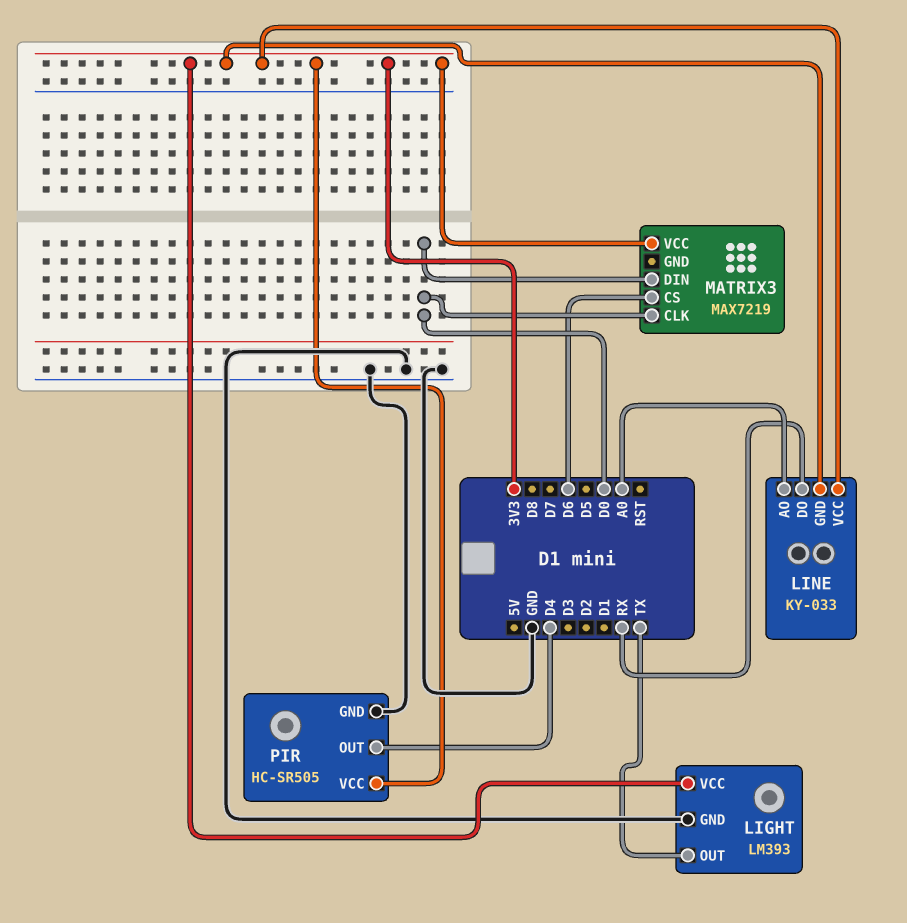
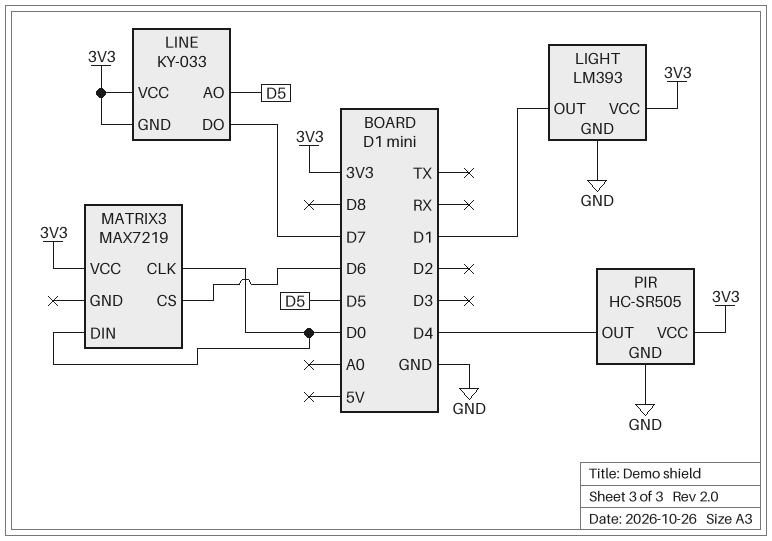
LIGHT pin OUT: TX -> D1
LINE pin AO: A0 -> D5
LINE pin DO: RX -> D7

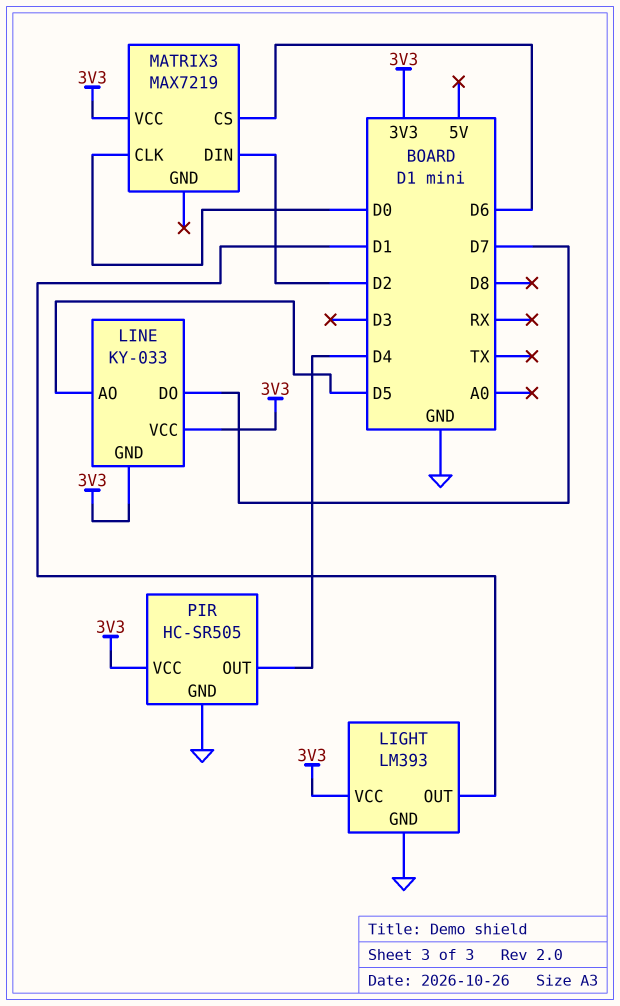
MATRIX3 pin DIN: D0 -> D2

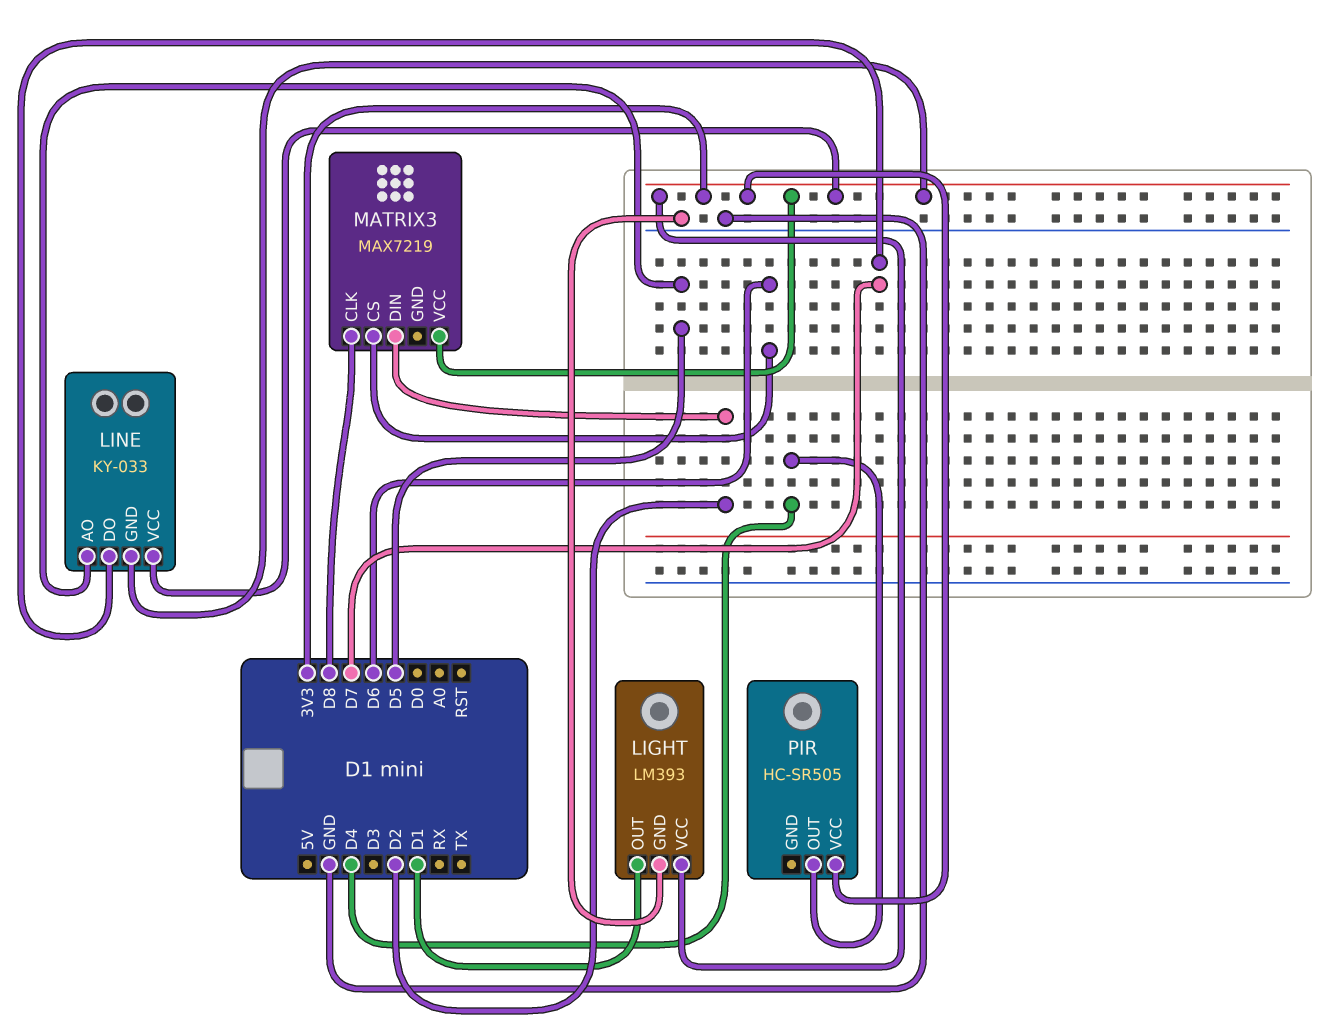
MATRIX3 pin CLK: D0 -> D8
PIR pin GND: GND -> none

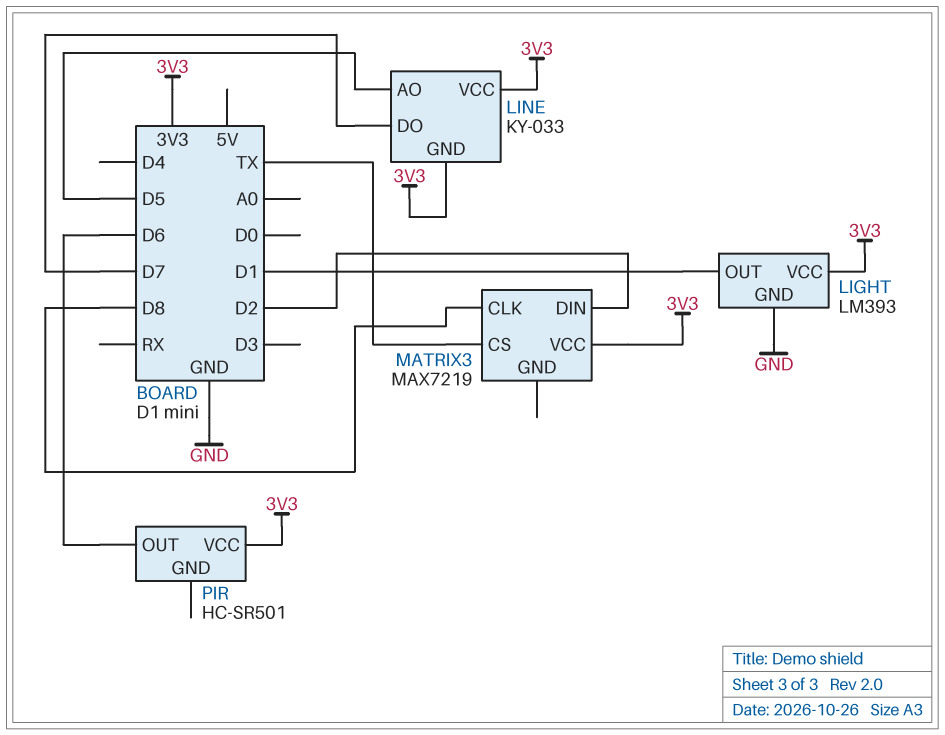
MATRIX3 pin CS: D6 -> TX
PIR: HC-SR505 -> HC-SR501
PIR pin OUT: D4 -> D6

